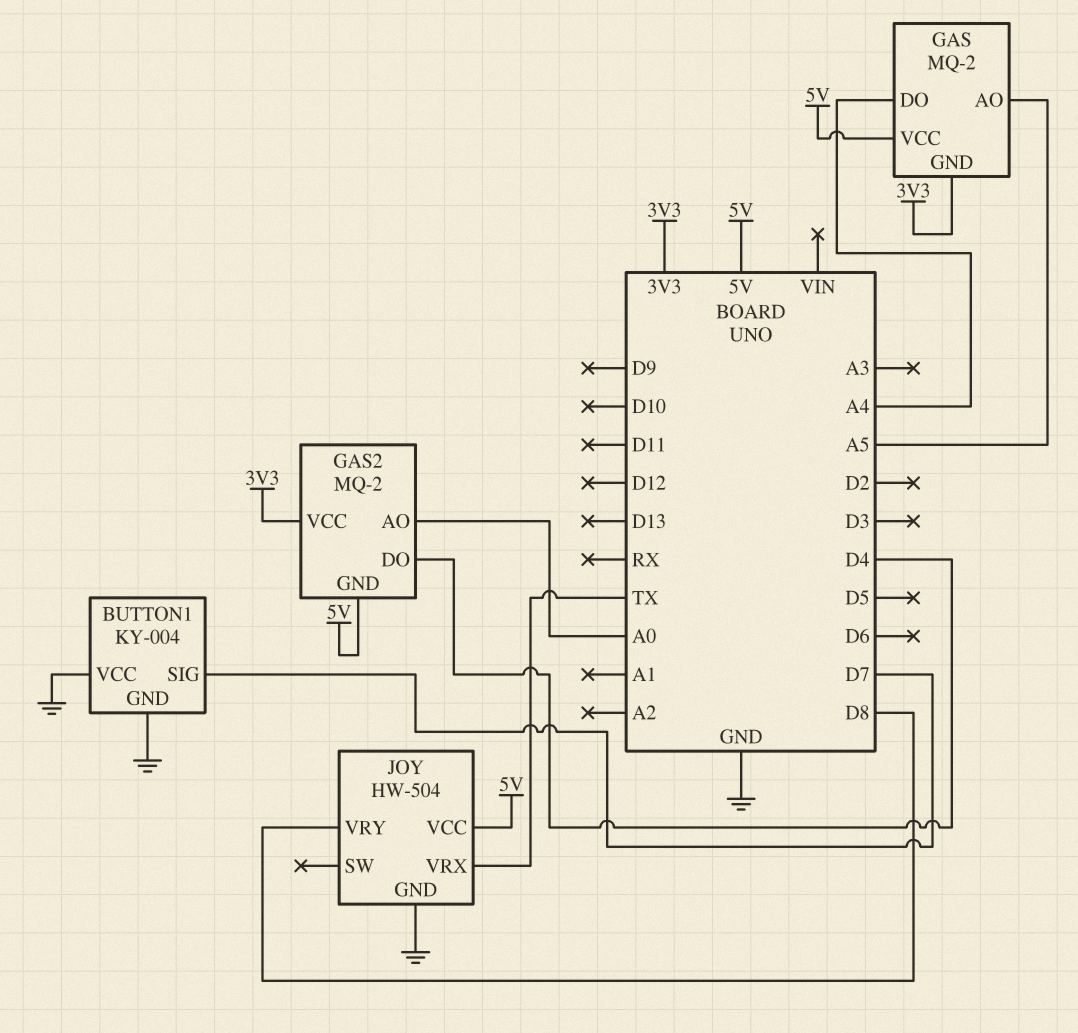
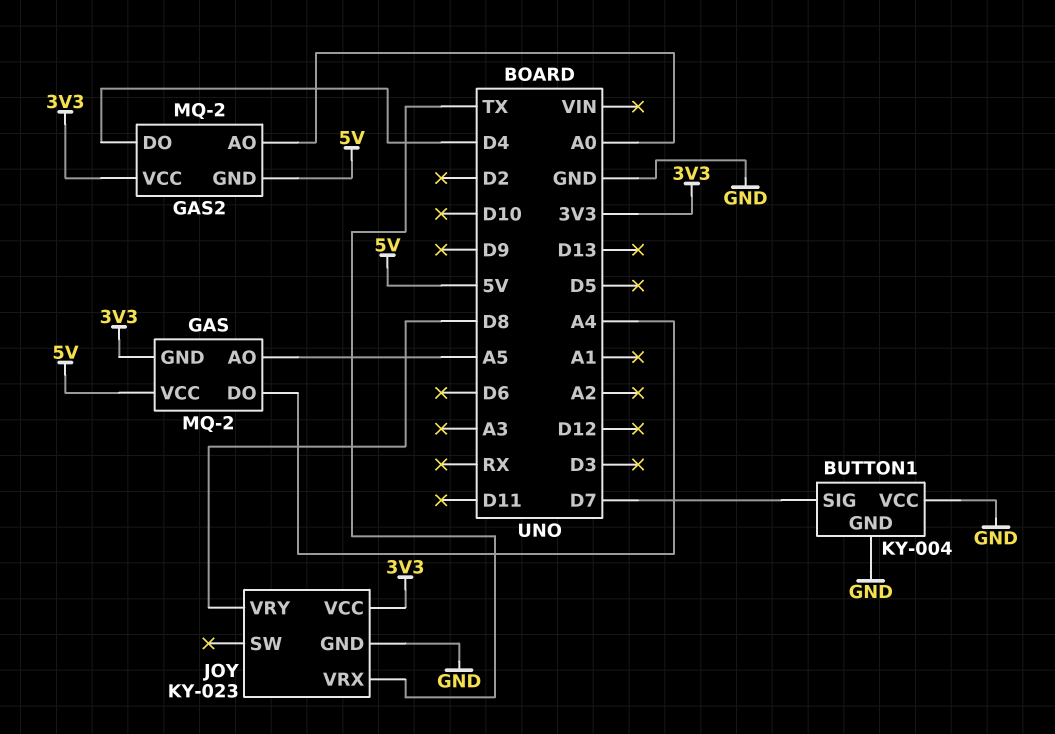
JOY: HW-504 -> KY-023
JOY pin VCC: 5V -> 3V3

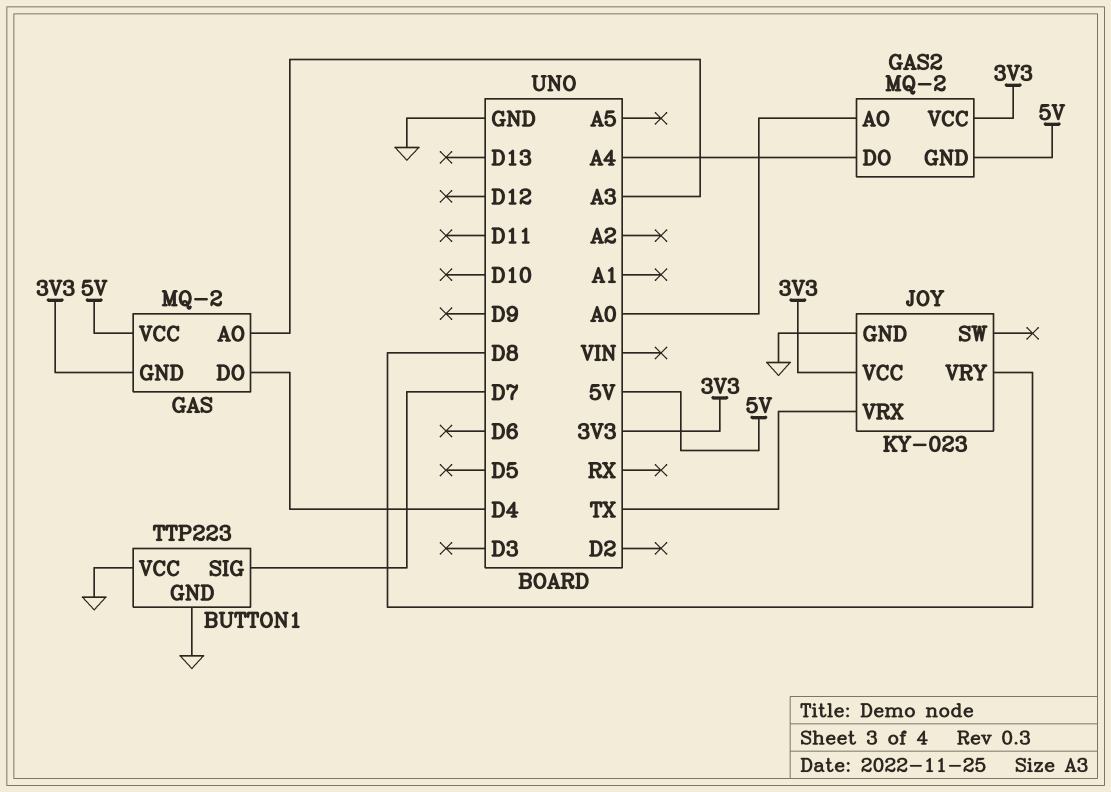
BUTTON1: KY-004 -> TTP223
GAS pin AO: A5 -> A3
GAS pin DO: A4 -> D4
GAS2 pin DO: D4 -> A4

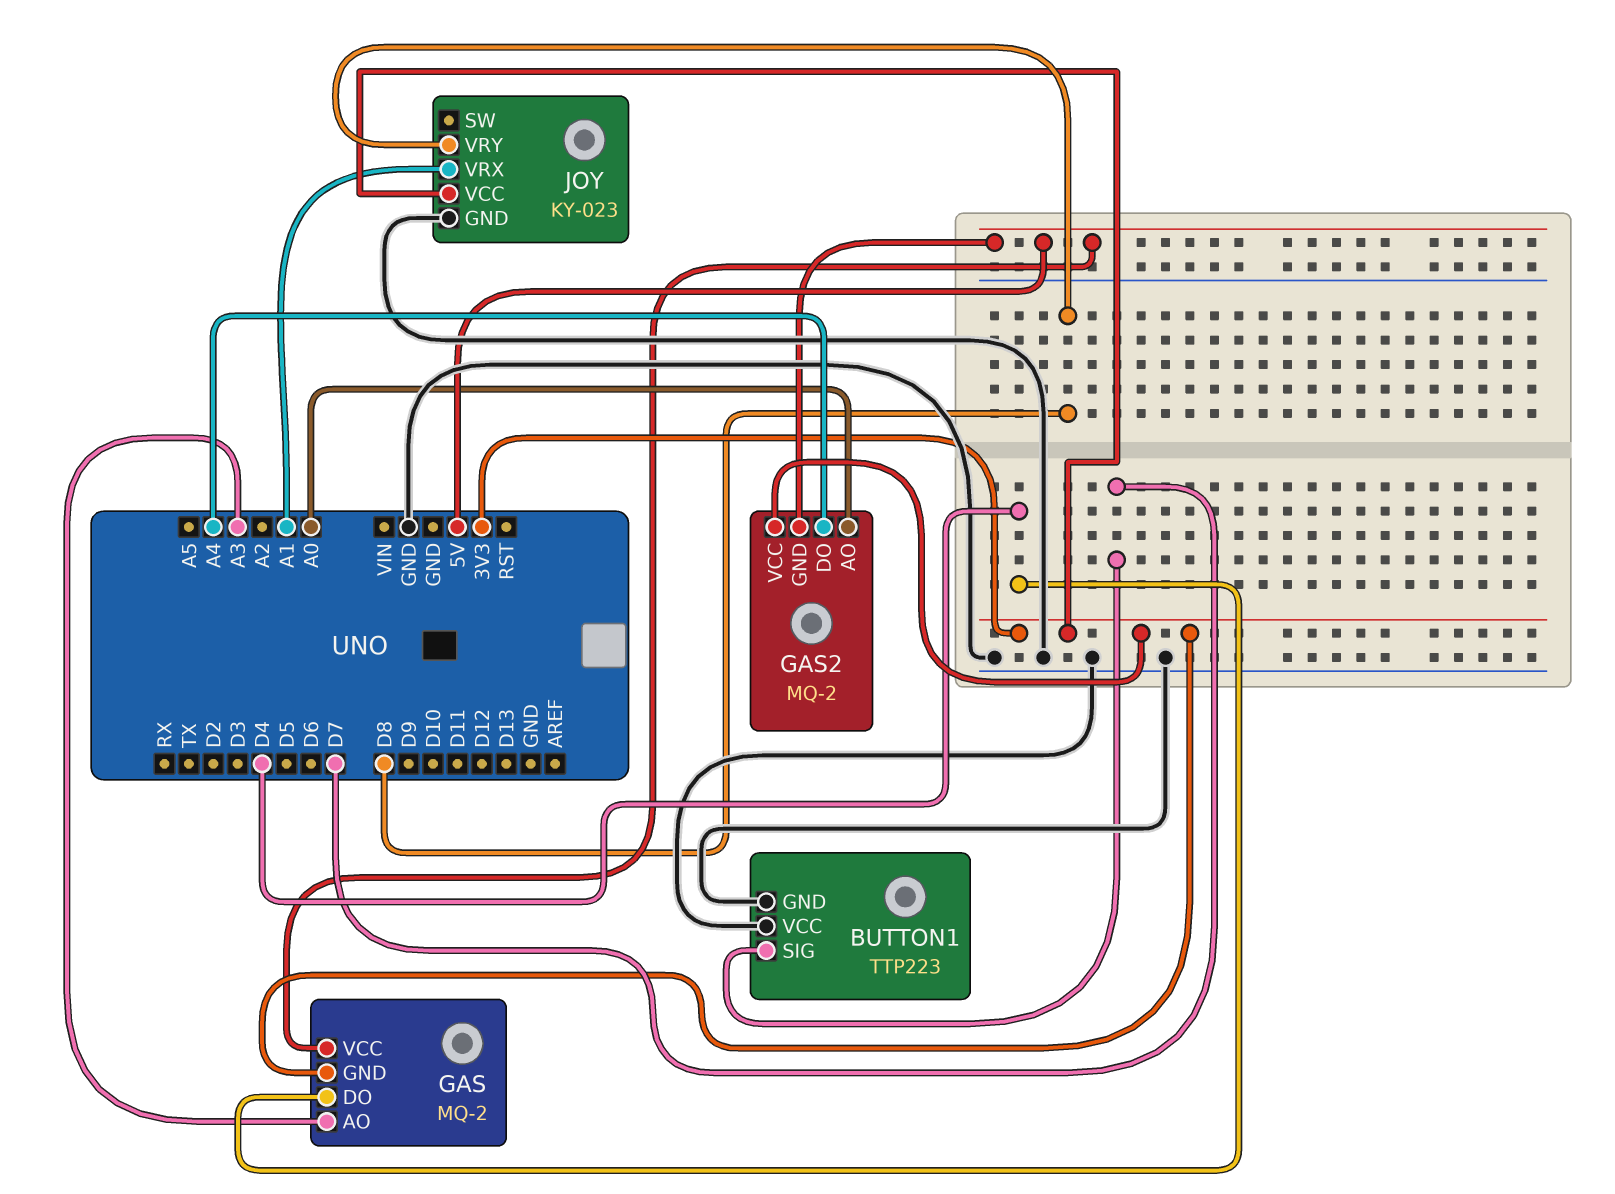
JOY pin VRX: TX -> A1

